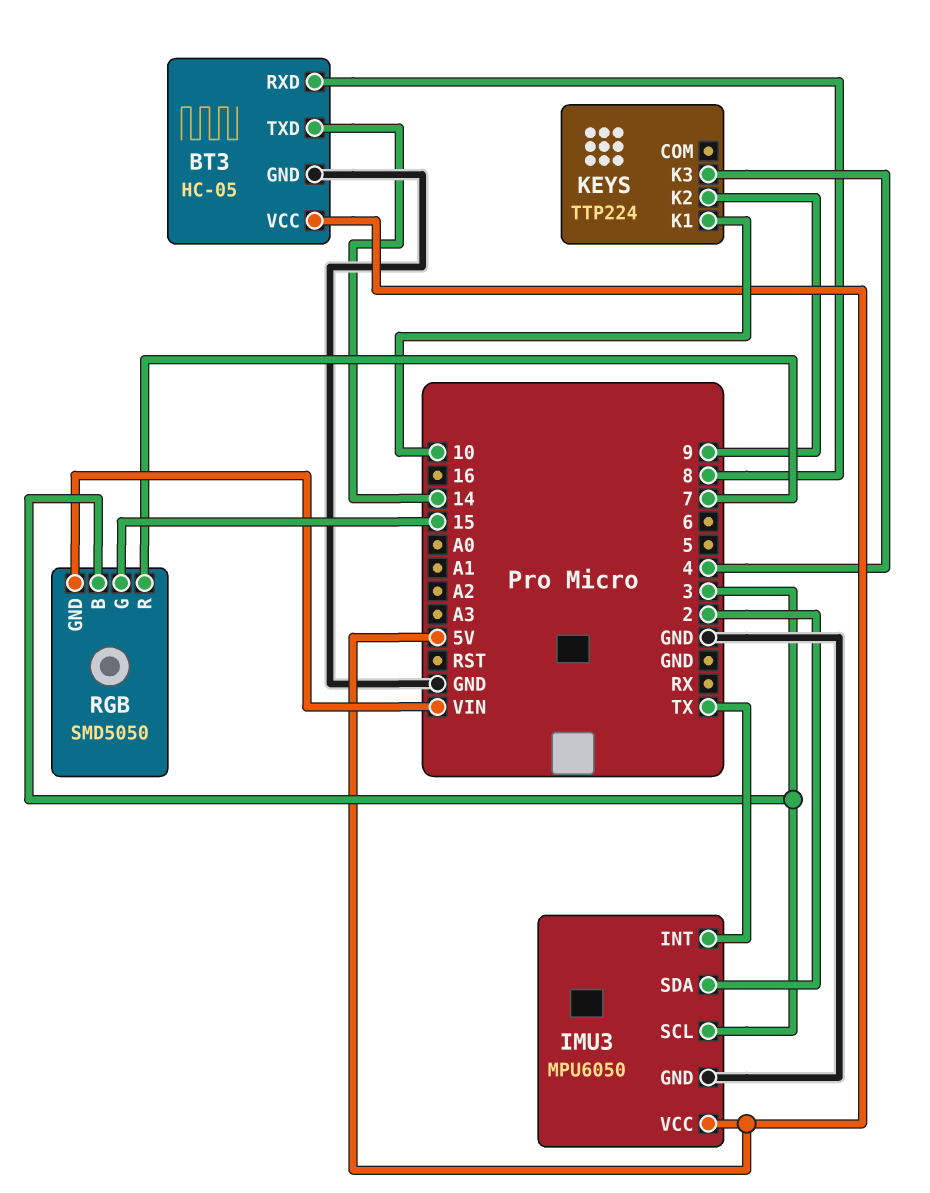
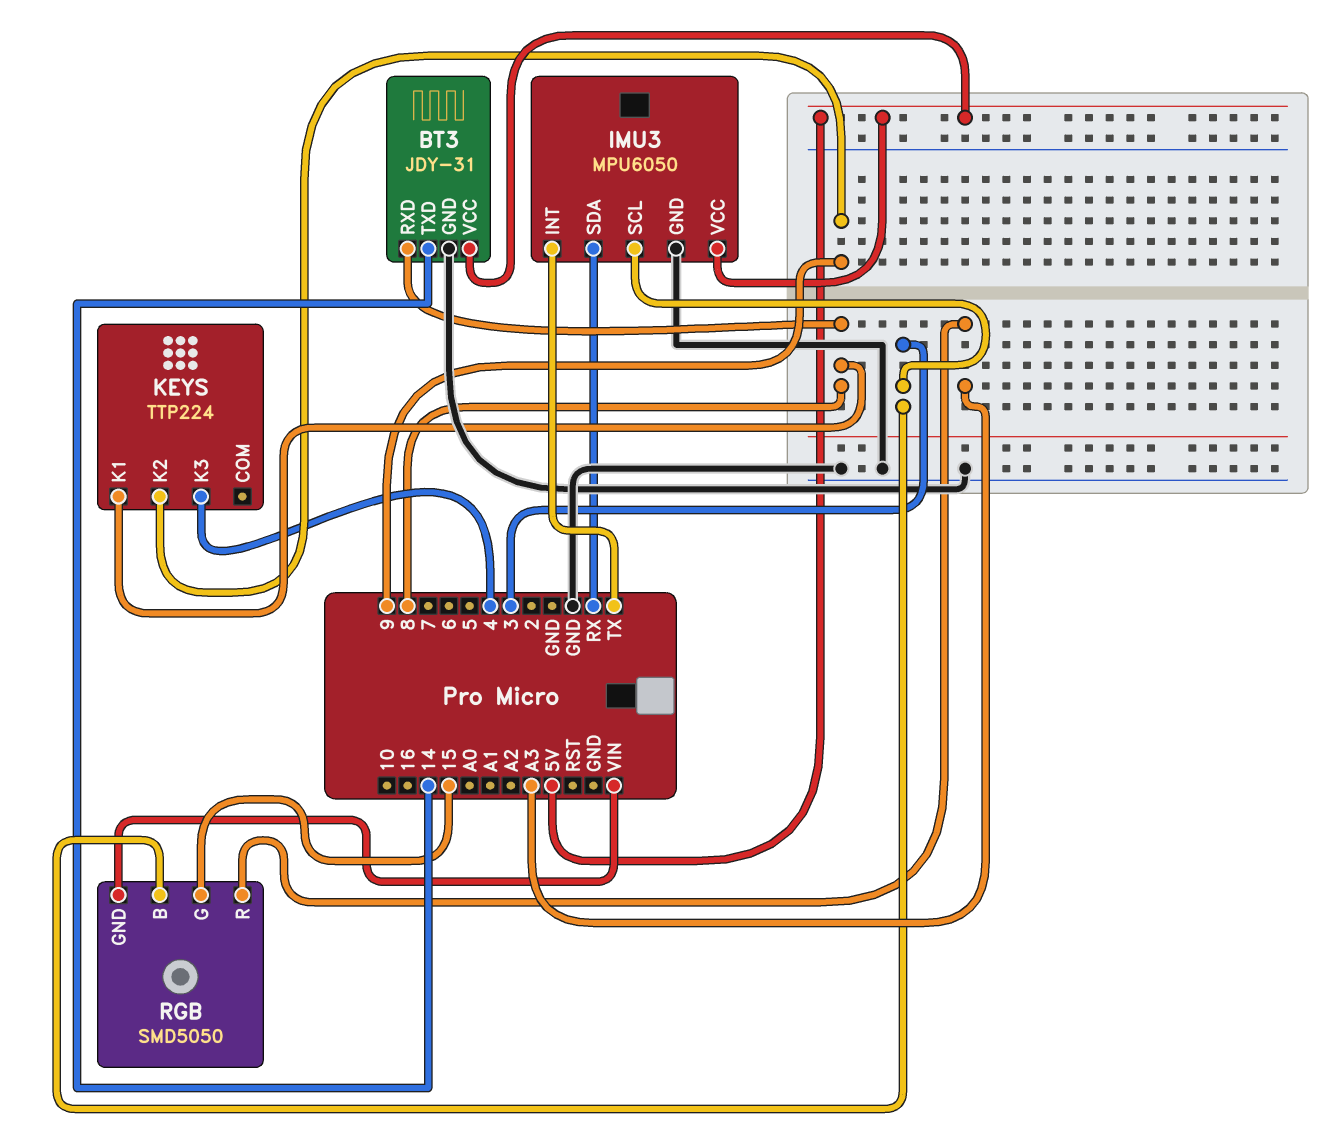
BT3: HC-05 -> JDY-31
IMU3 pin SDA: 2 -> RX
KEYS pin K1: 10 -> 8
RGB pin R: 7 -> A3

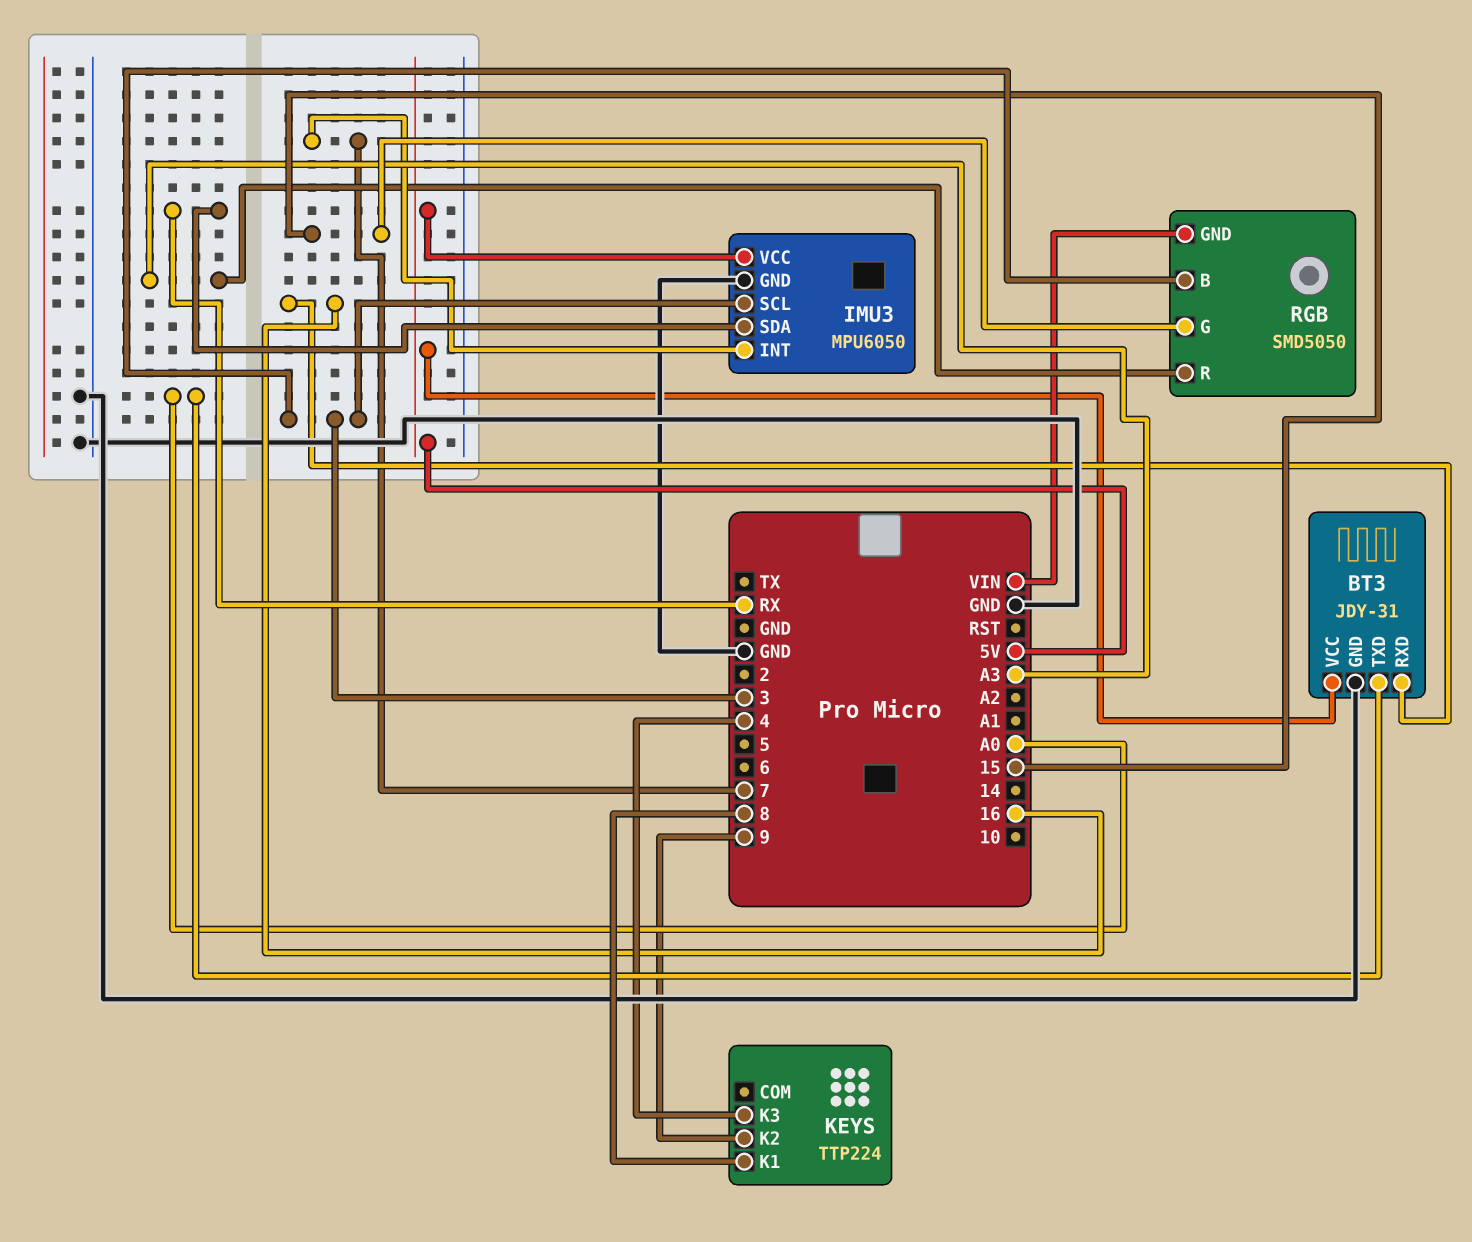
BT3 pin RXD: 8 -> 16
BT3 pin TXD: 14 -> A0
IMU3 pin INT: TX -> 7

